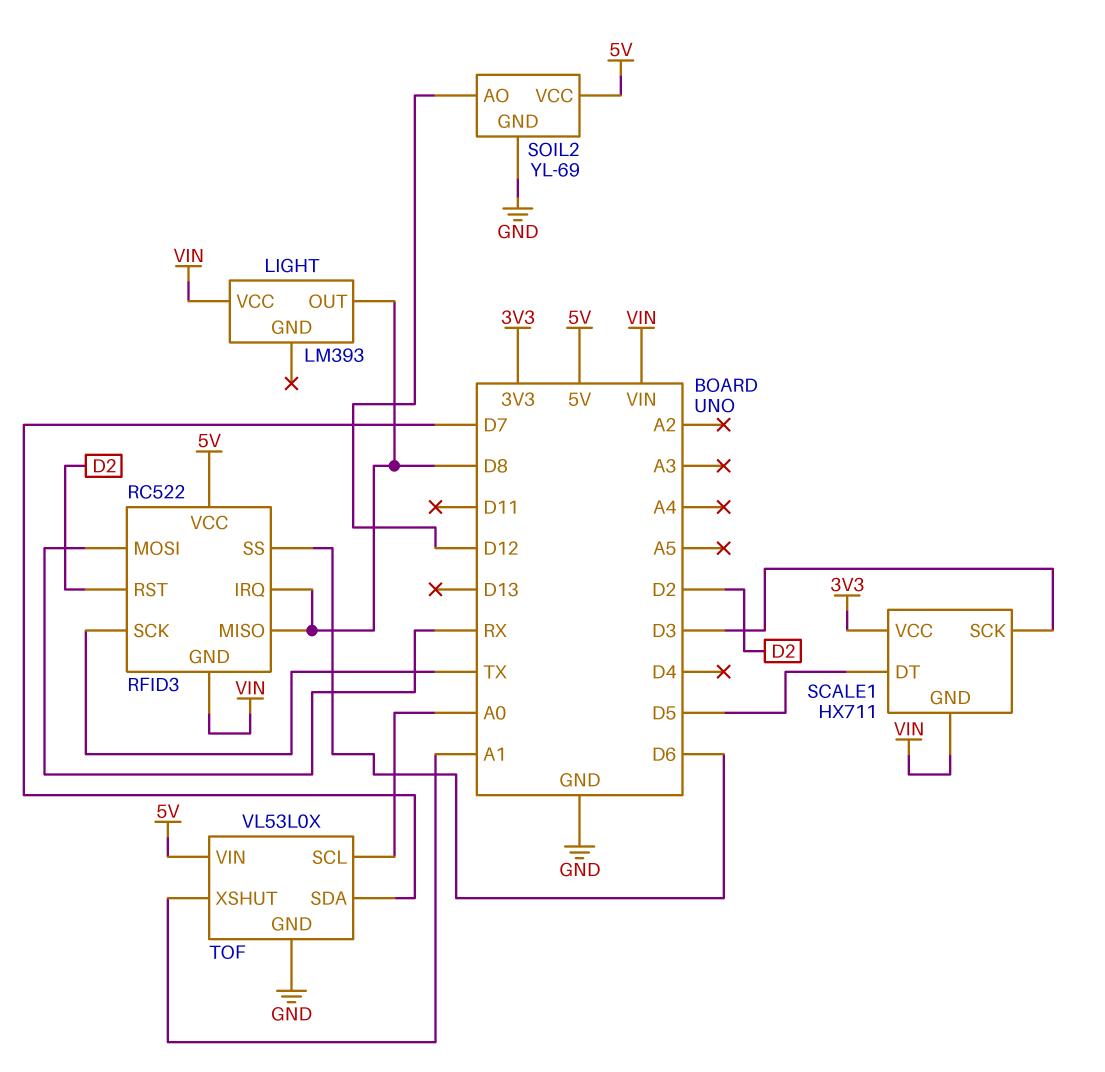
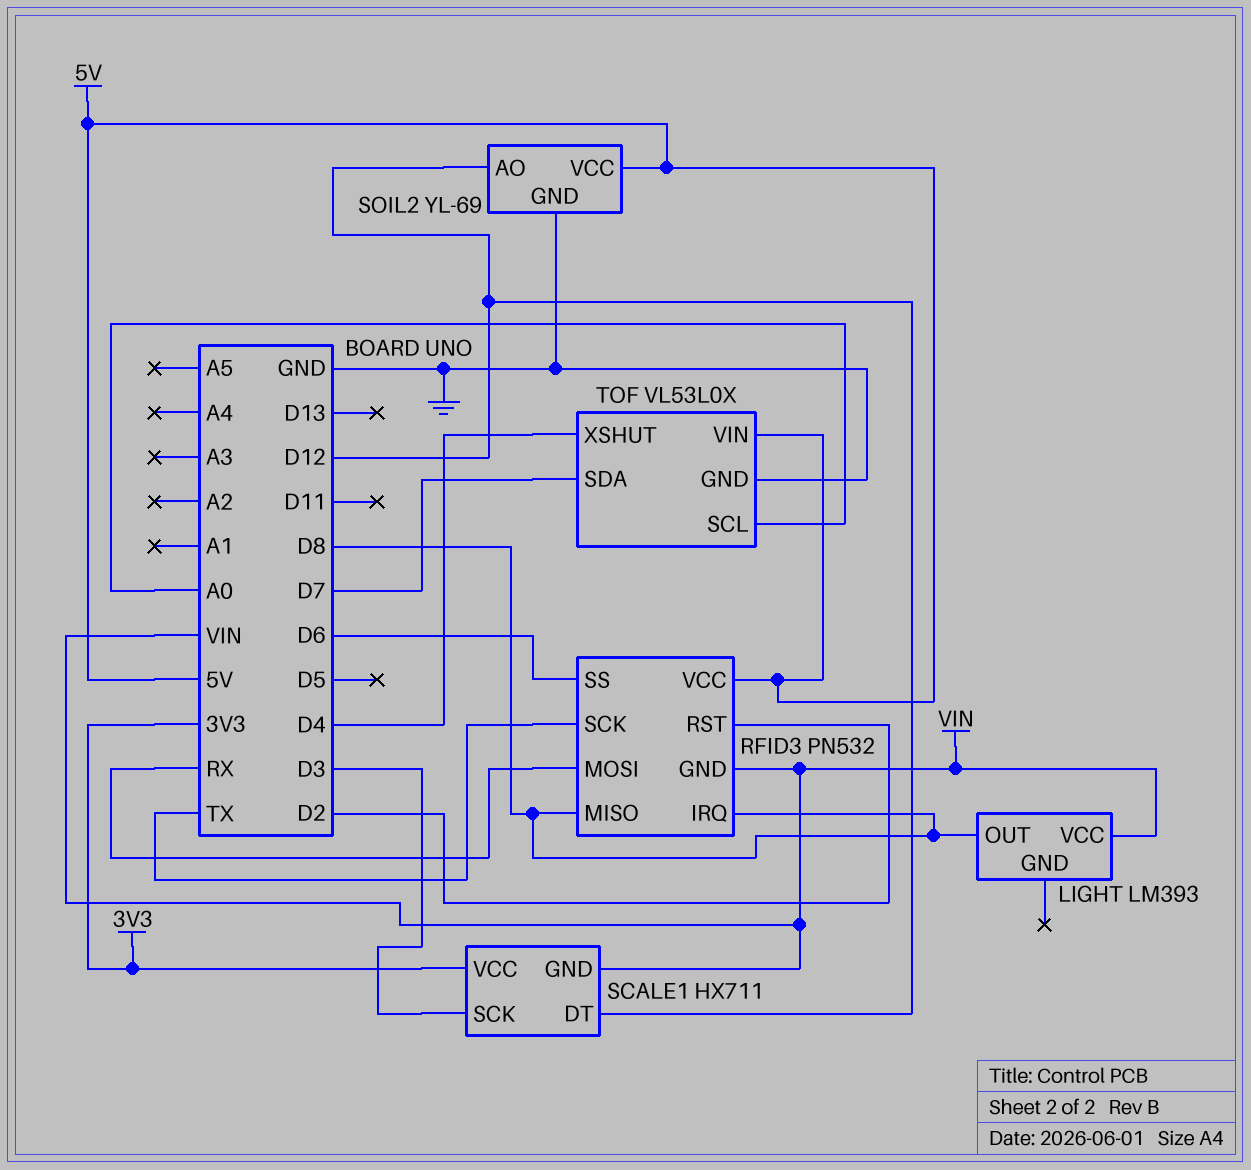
RFID3: RC522 -> PN532
SCALE1 pin DT: D5 -> D12
TOF pin XSHUT: A1 -> D4

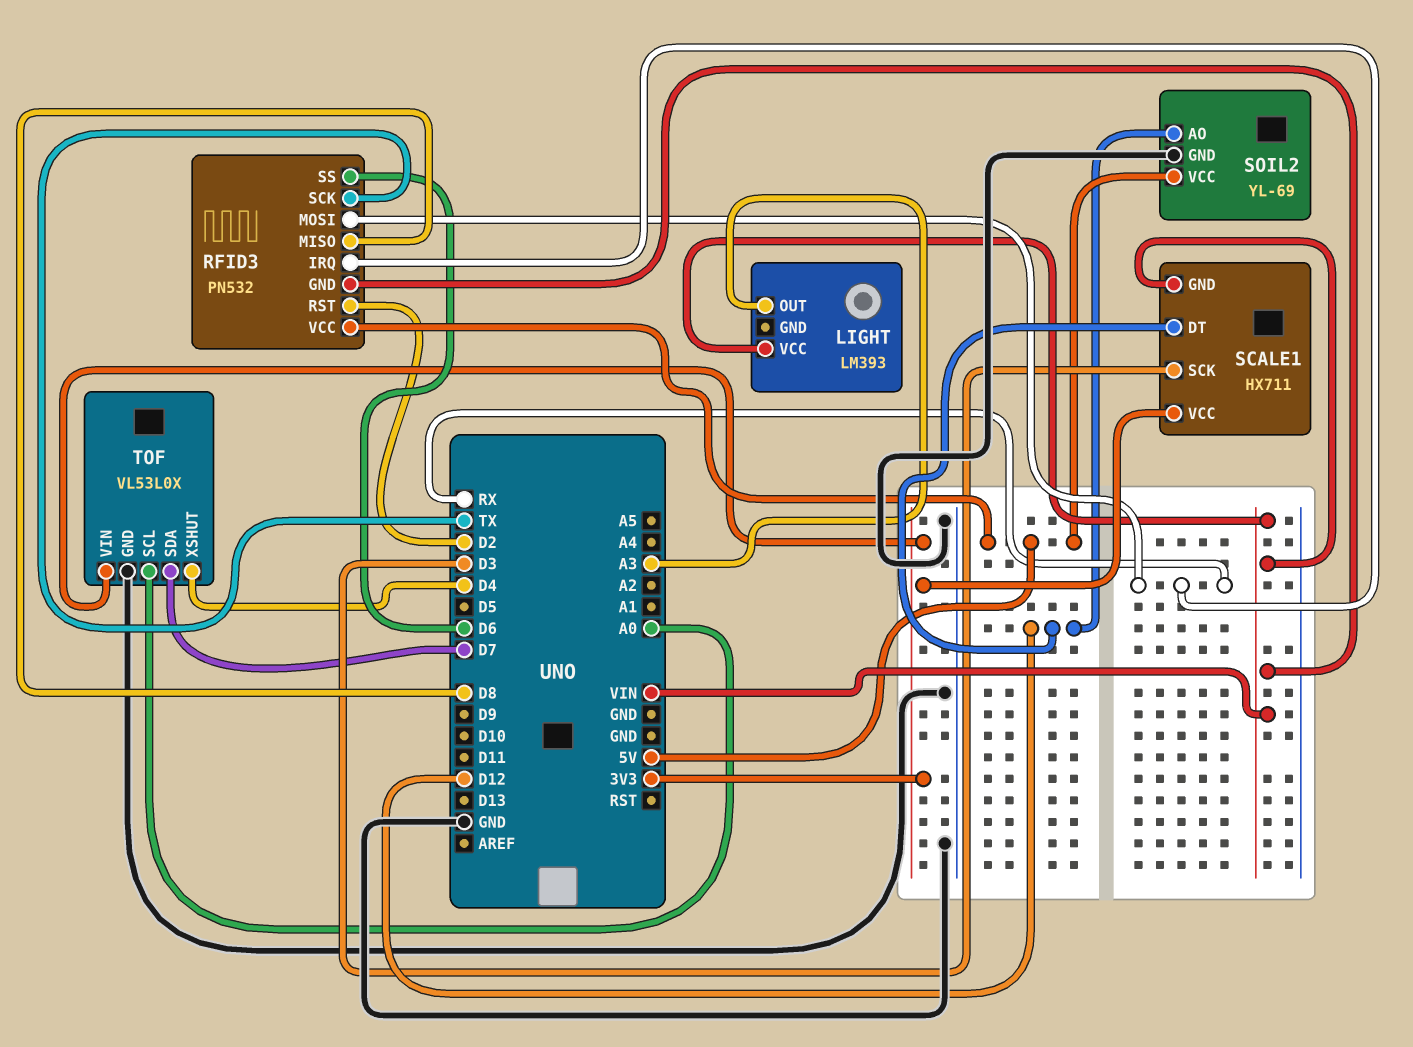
LIGHT pin OUT: D8 -> A3
RFID3 pin IRQ: D8 -> RX
TOF pin VIN: 5V -> 3V3

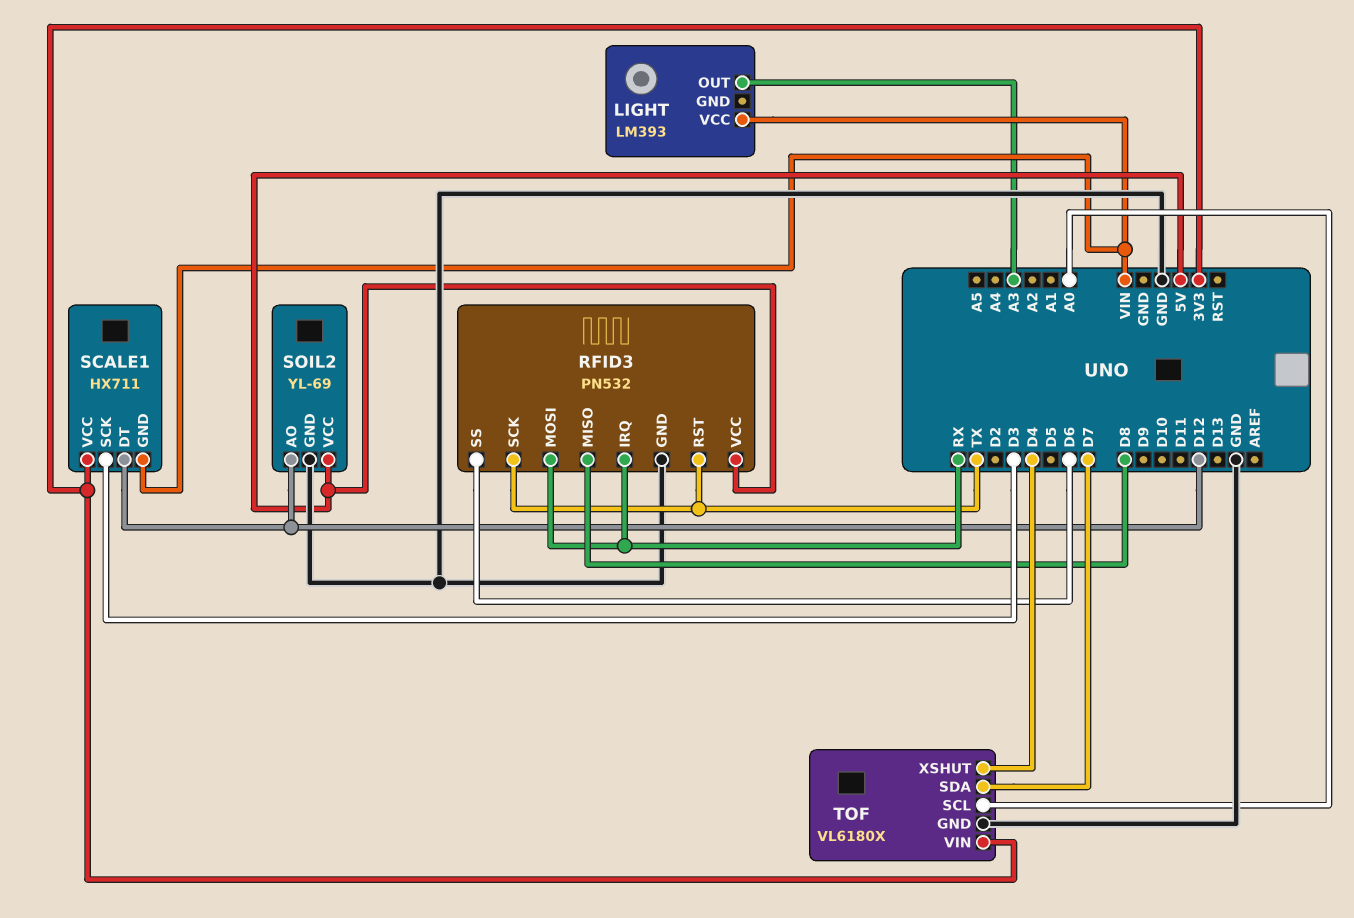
RFID3 pin GND: VIN -> GND
RFID3 pin RST: D2 -> TX
TOF: VL53L0X -> VL6180X

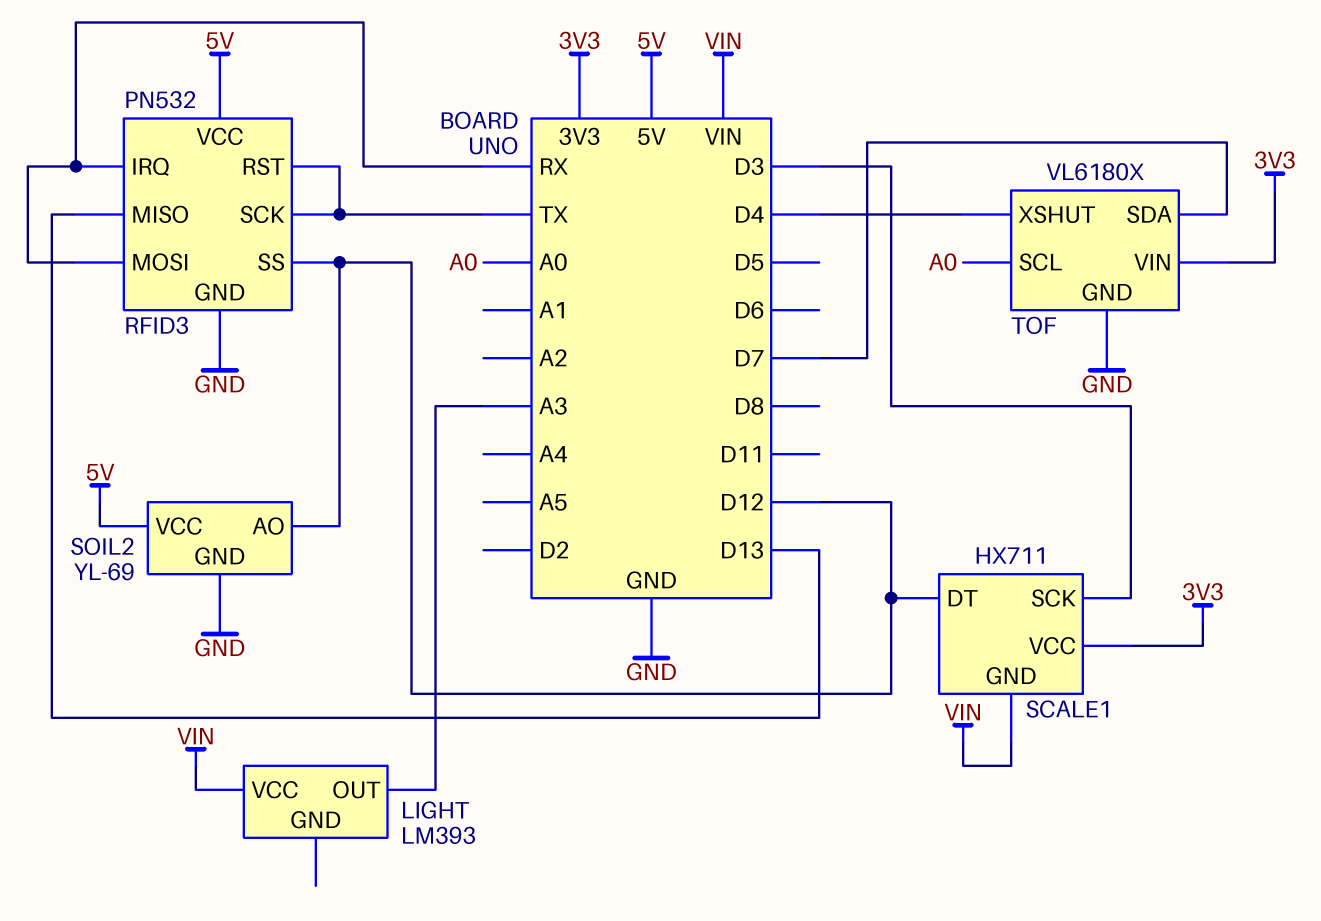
RFID3 pin MISO: D8 -> D13
RFID3 pin SS: D6 -> D12

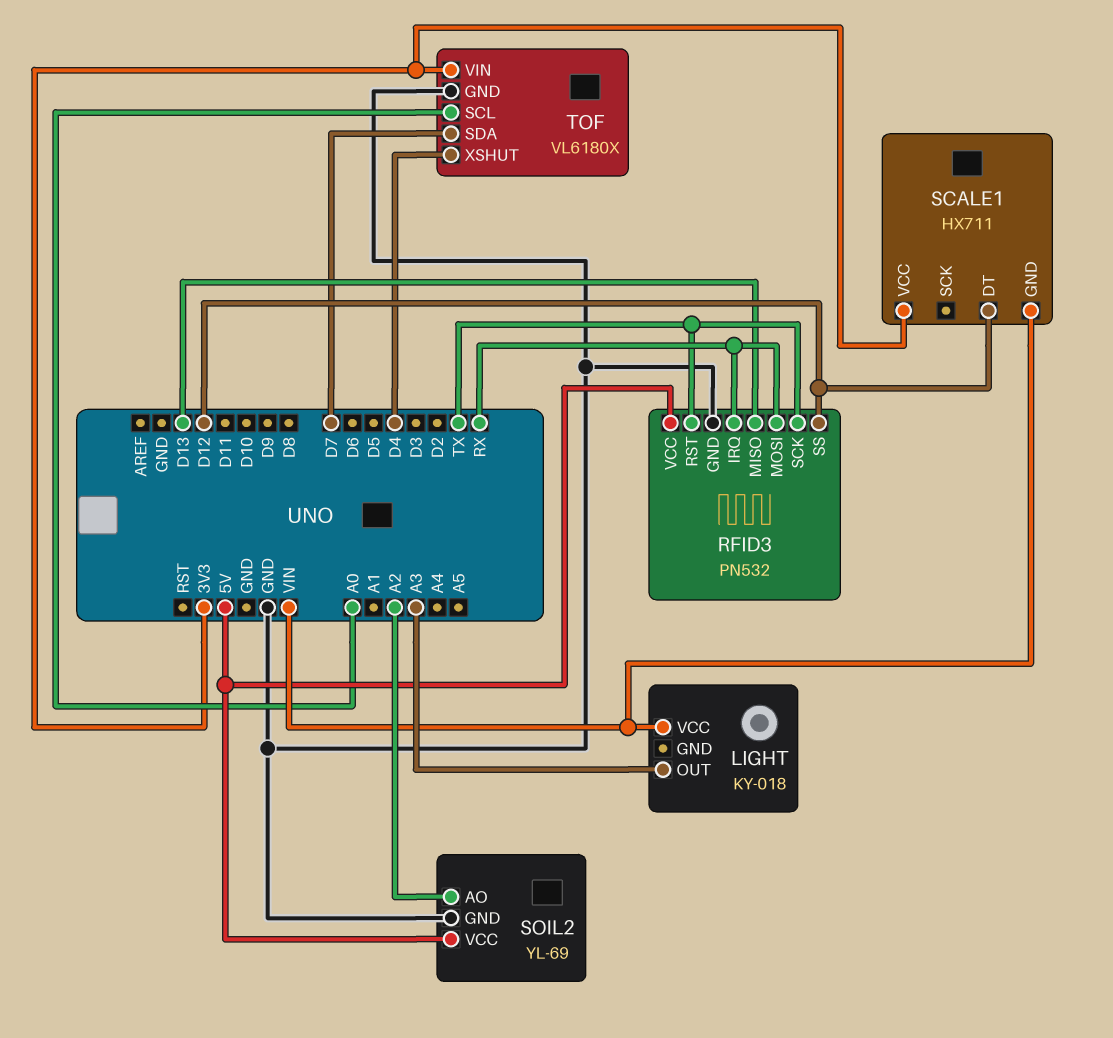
LIGHT: LM393 -> KY-018
SCALE1 pin SCK: D3 -> none
SOIL2 pin AO: D12 -> A2

